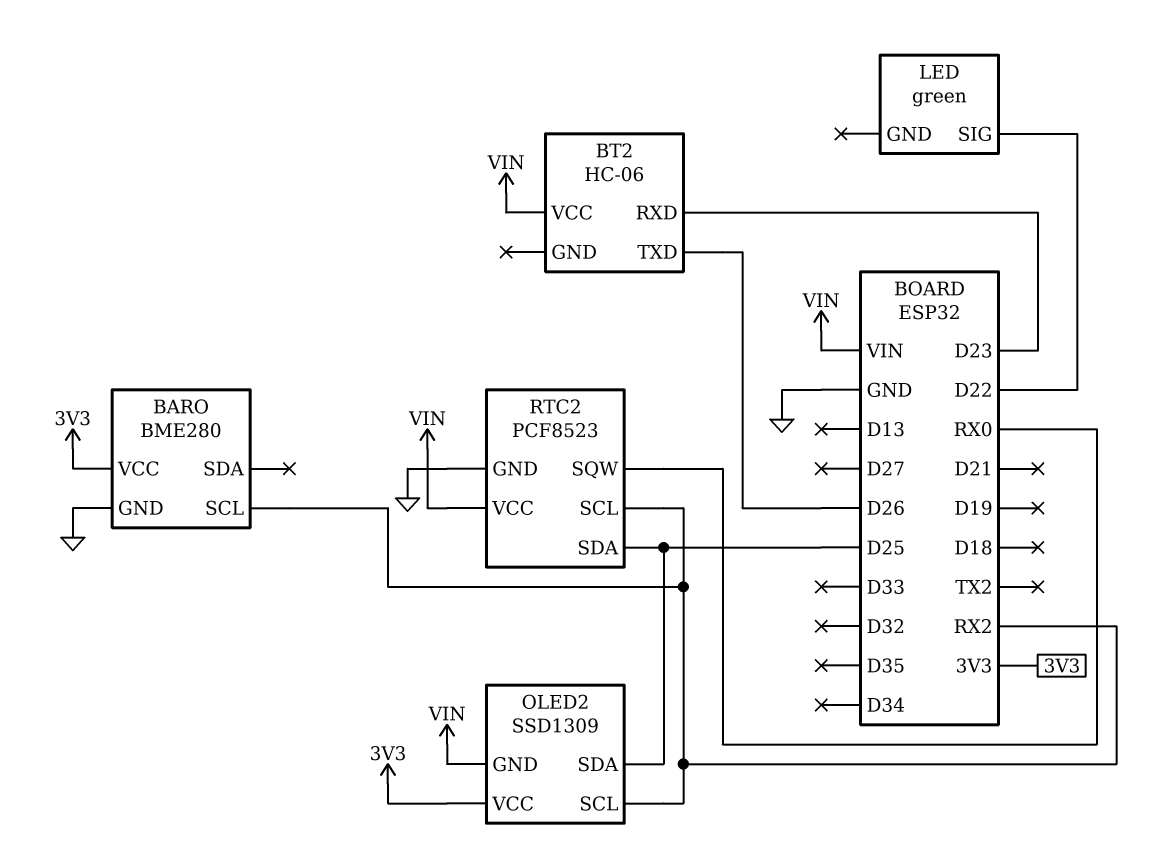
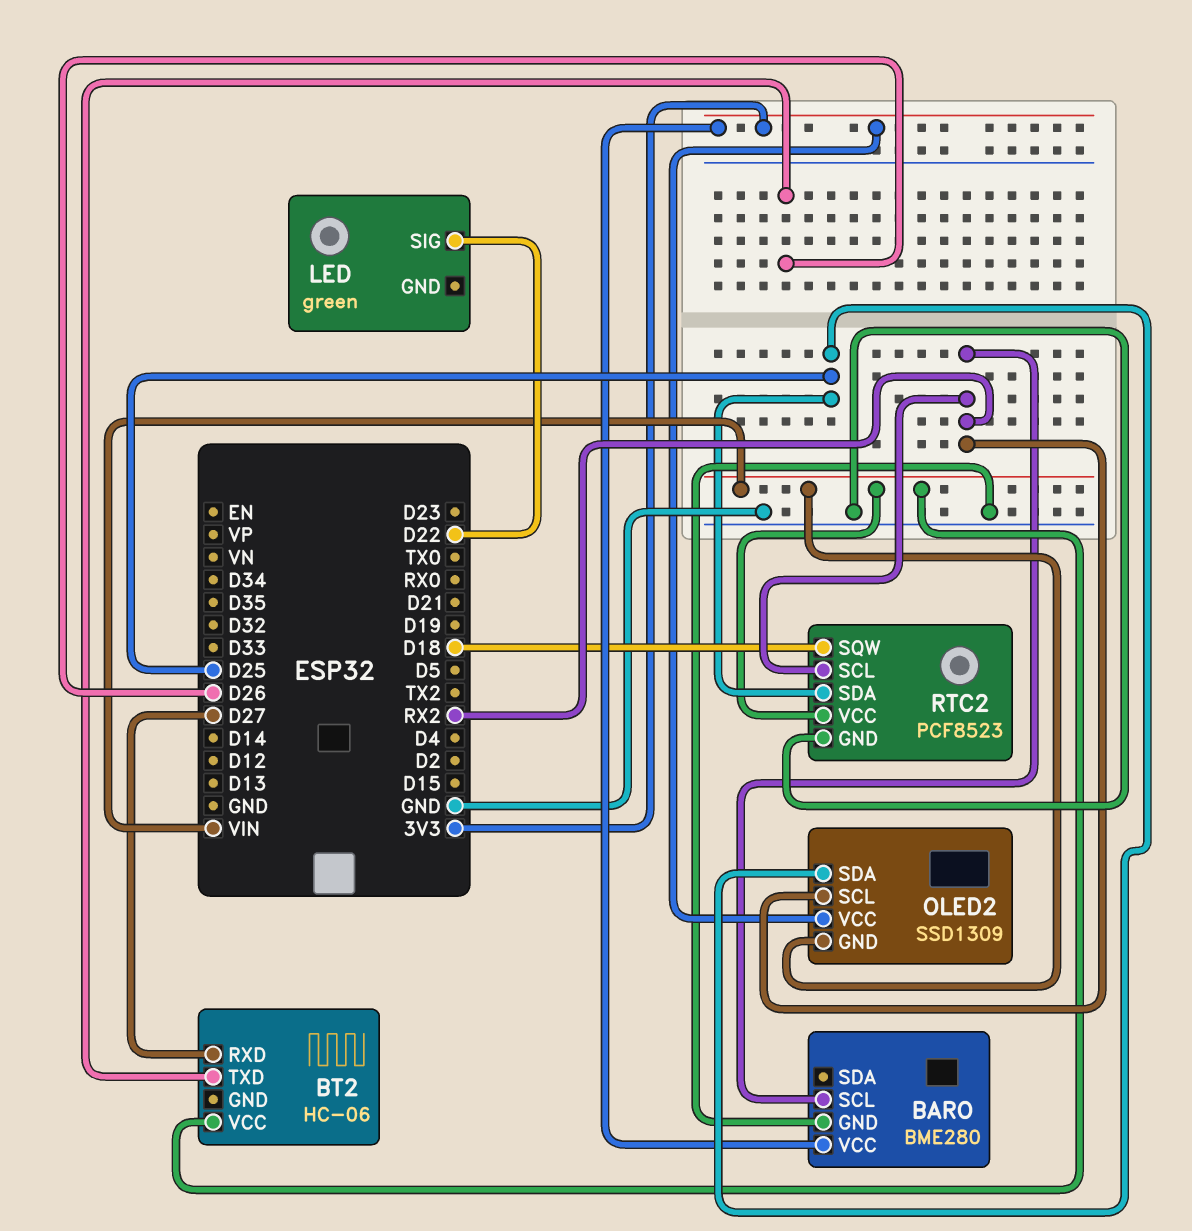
BT2 pin RXD: D23 -> D27
RTC2 pin SQW: RX0 -> D18

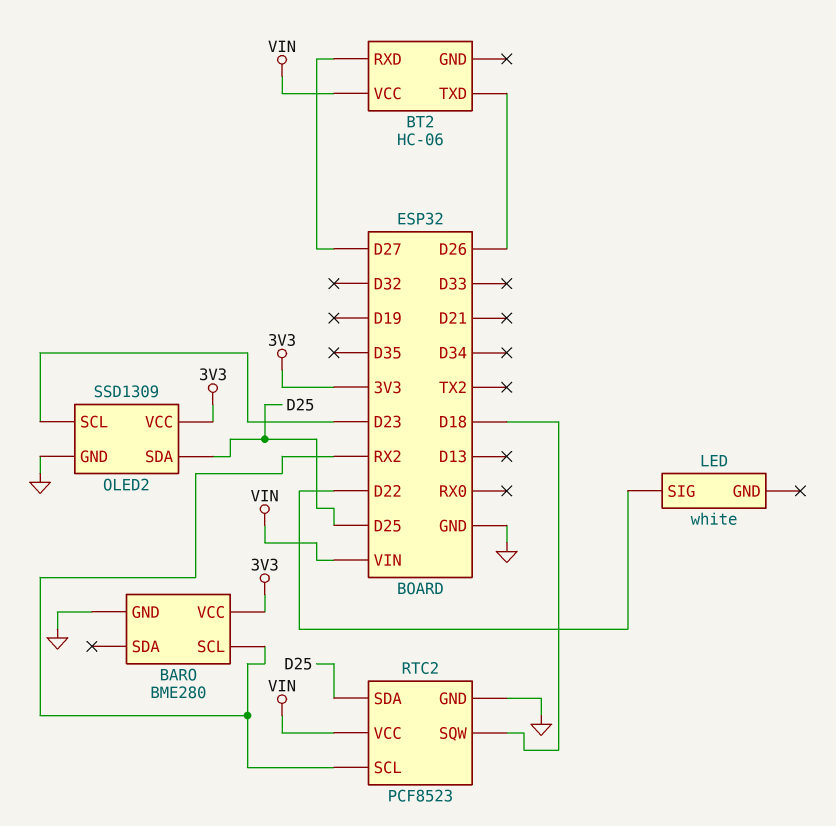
LED: green -> white
OLED2 pin GND: VIN -> GND
OLED2 pin SCL: RX2 -> D23

